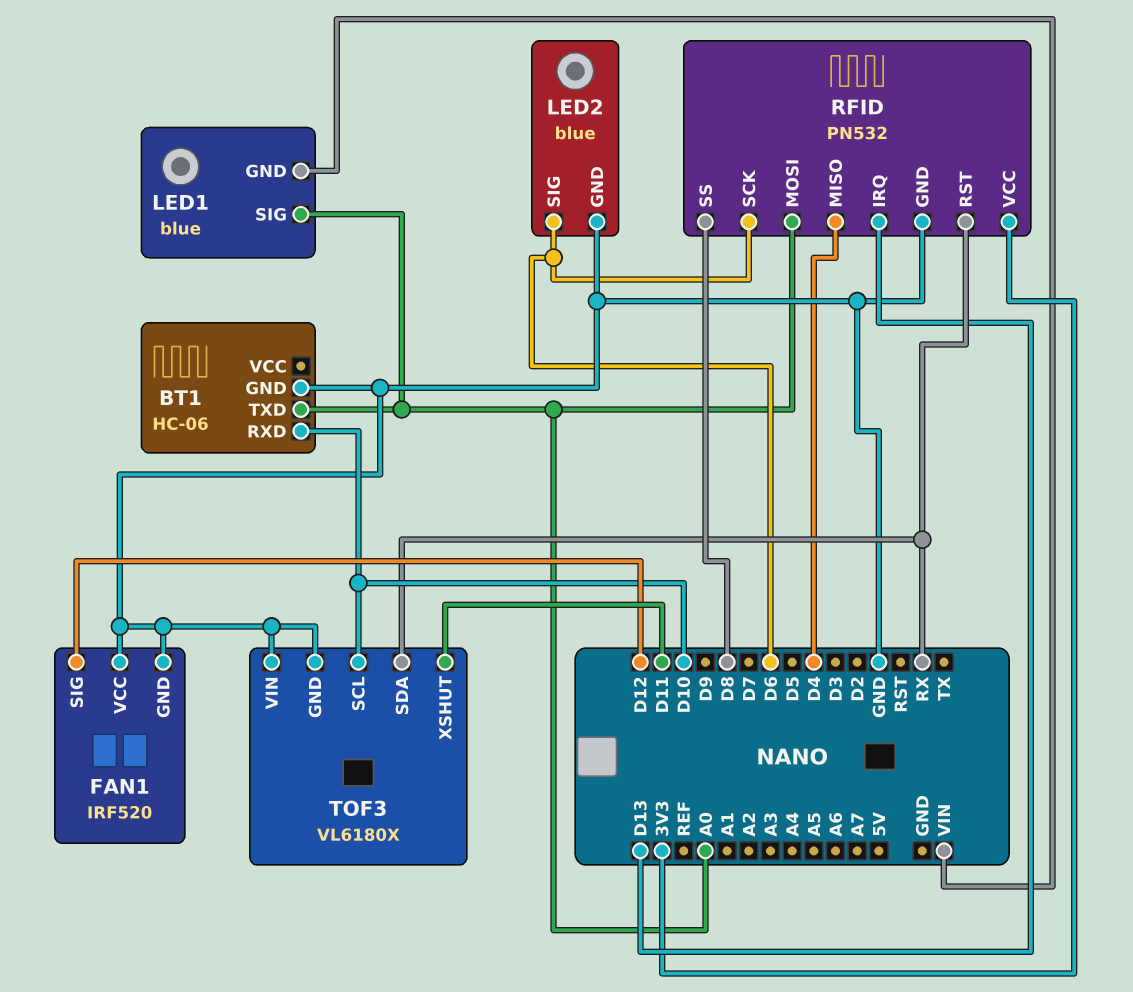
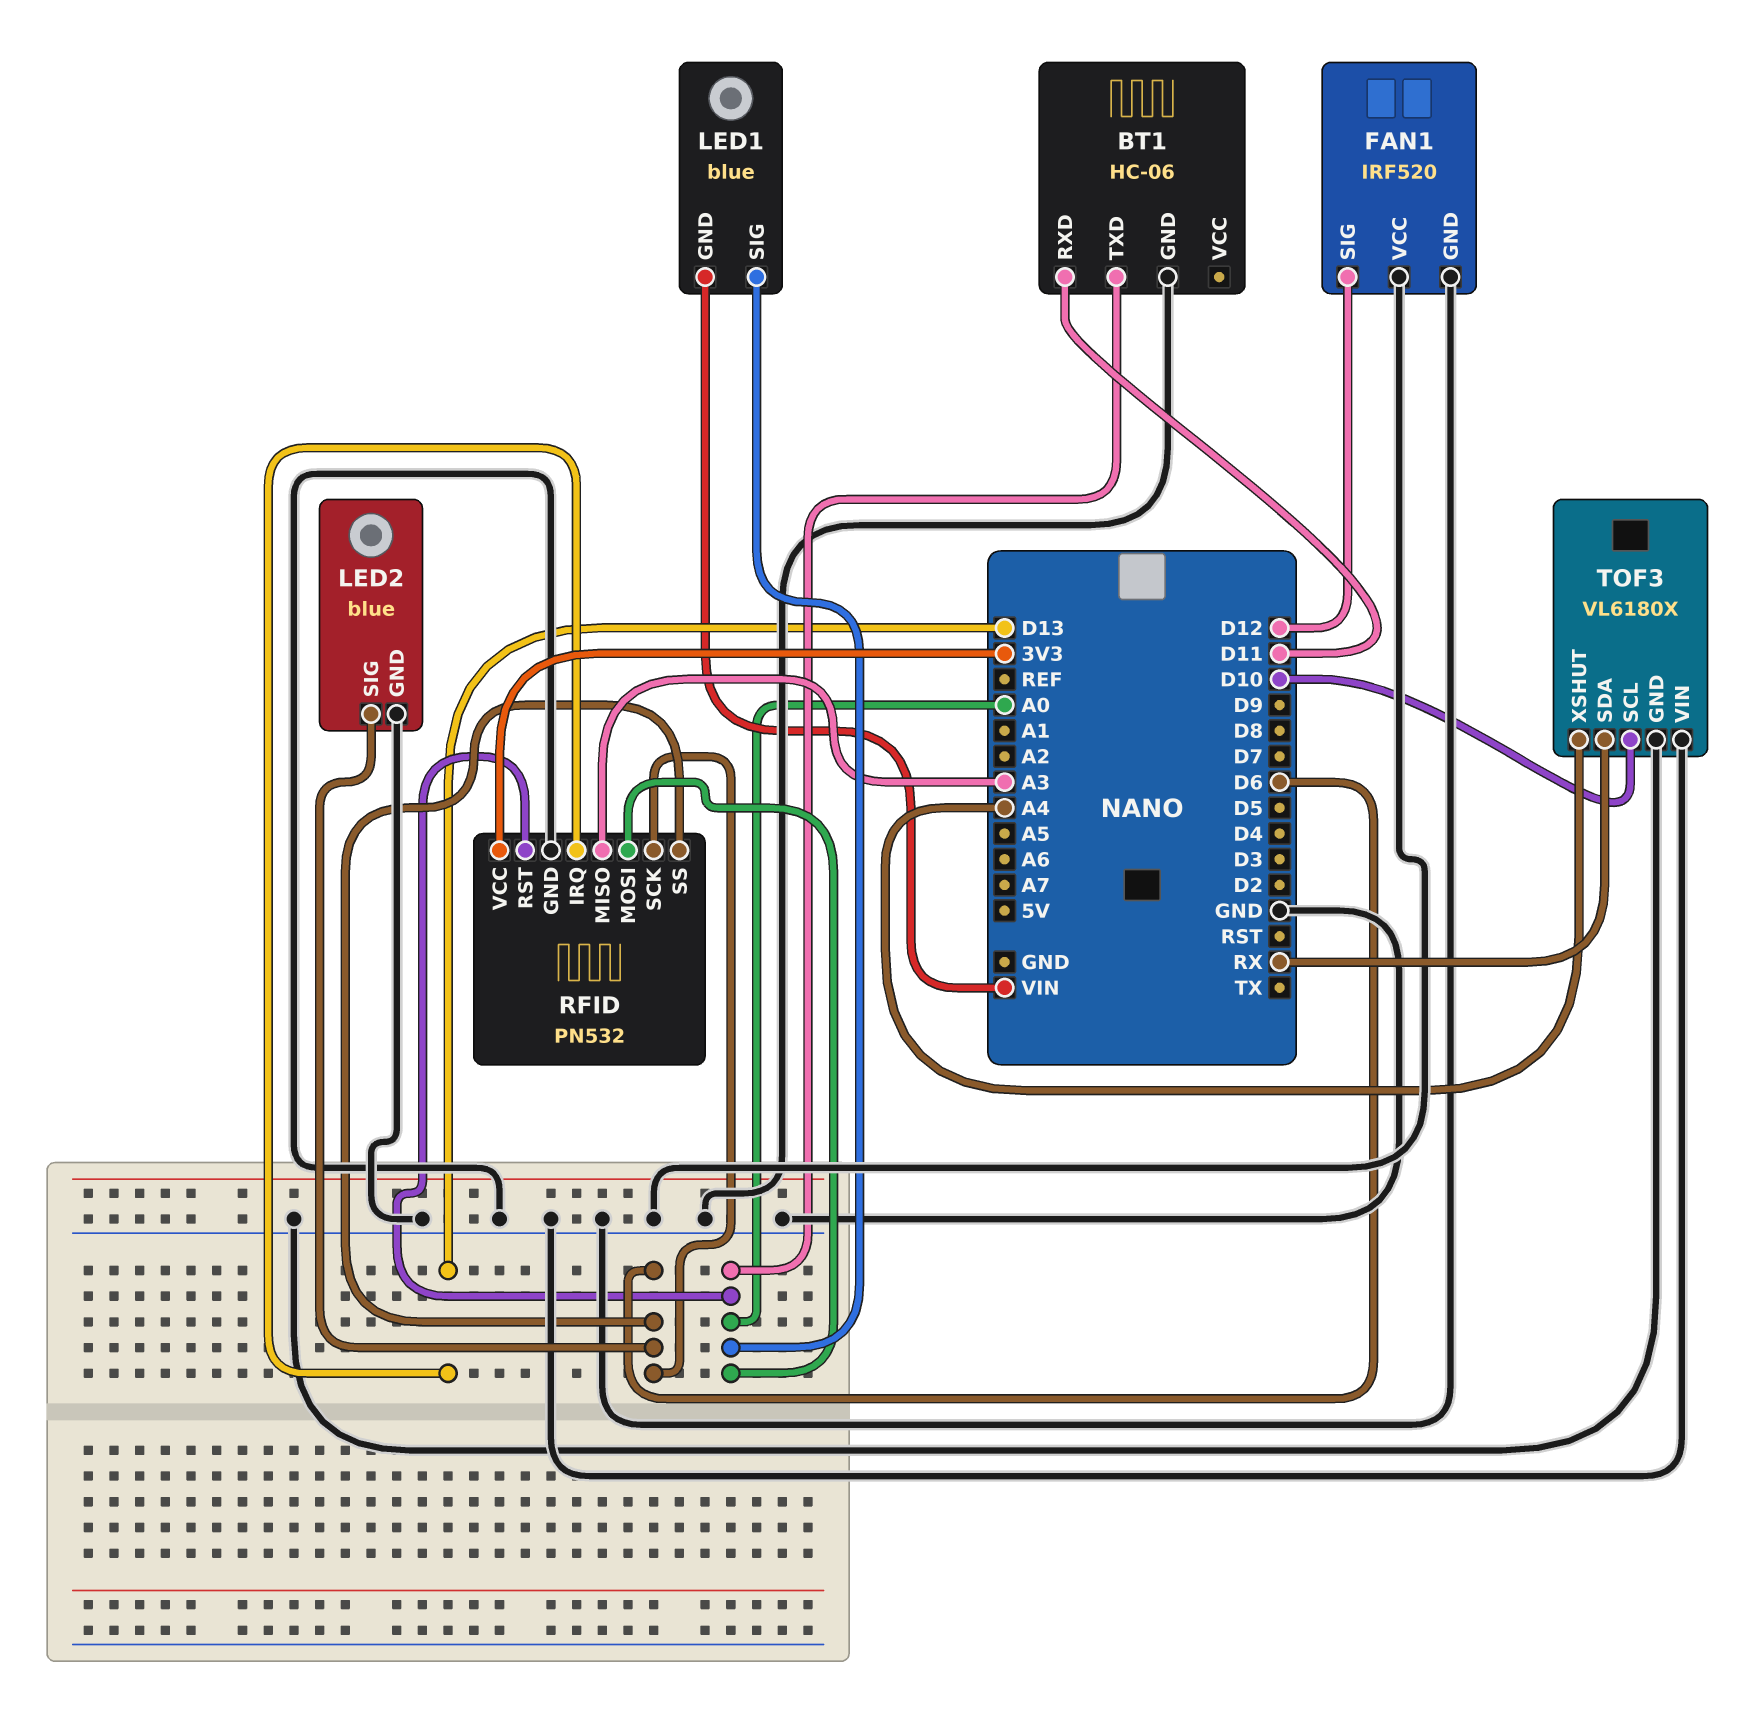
BT1 pin RXD: D10 -> D11
RFID pin MISO: D4 -> A3
RFID pin RST: RX -> A0
RFID pin SS: D8 -> D6
TOF3 pin XSHUT: D11 -> A4

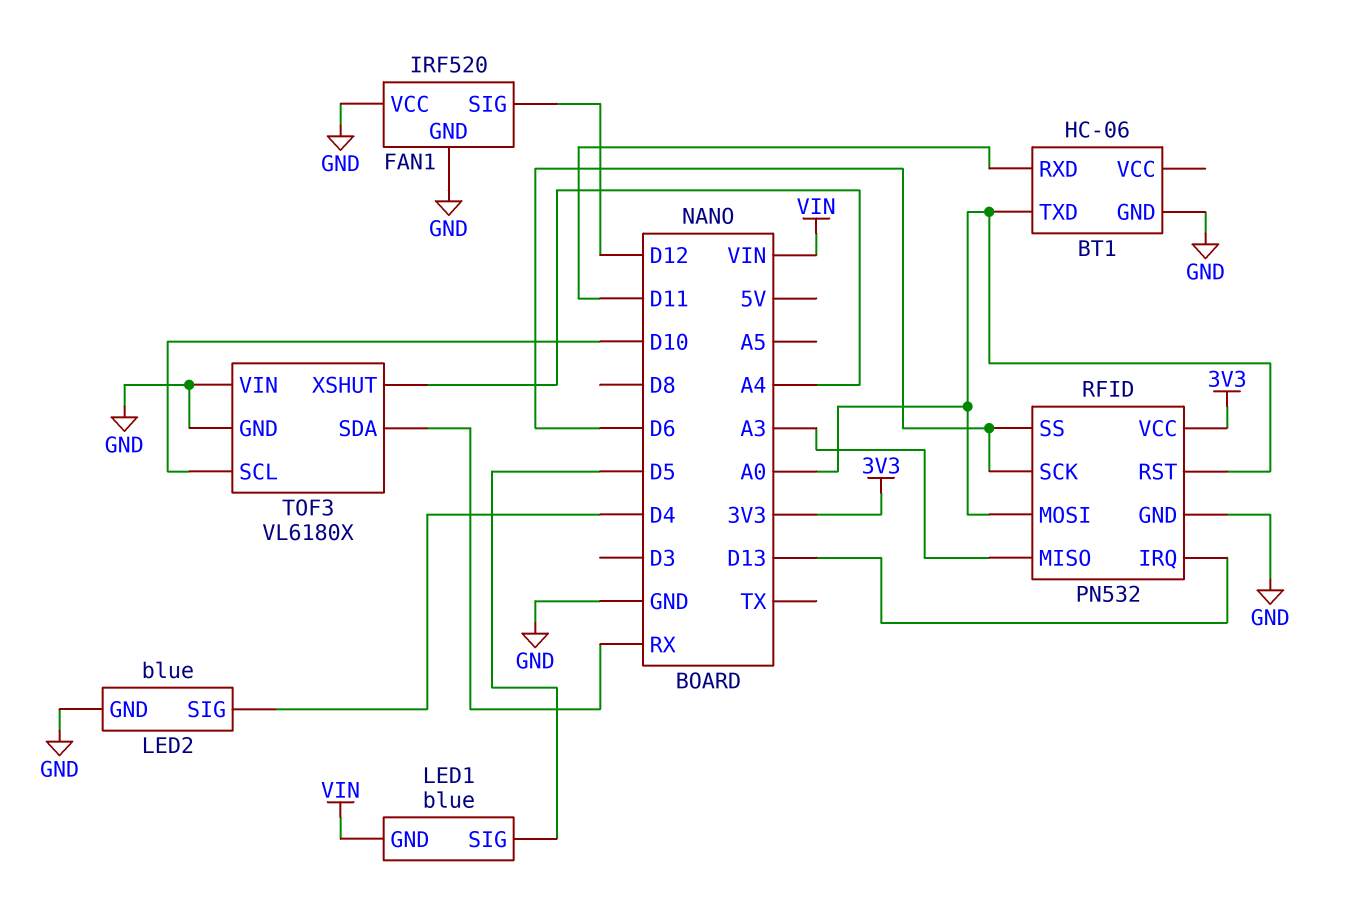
LED1 pin SIG: A0 -> D5
LED2 pin SIG: D6 -> D4

